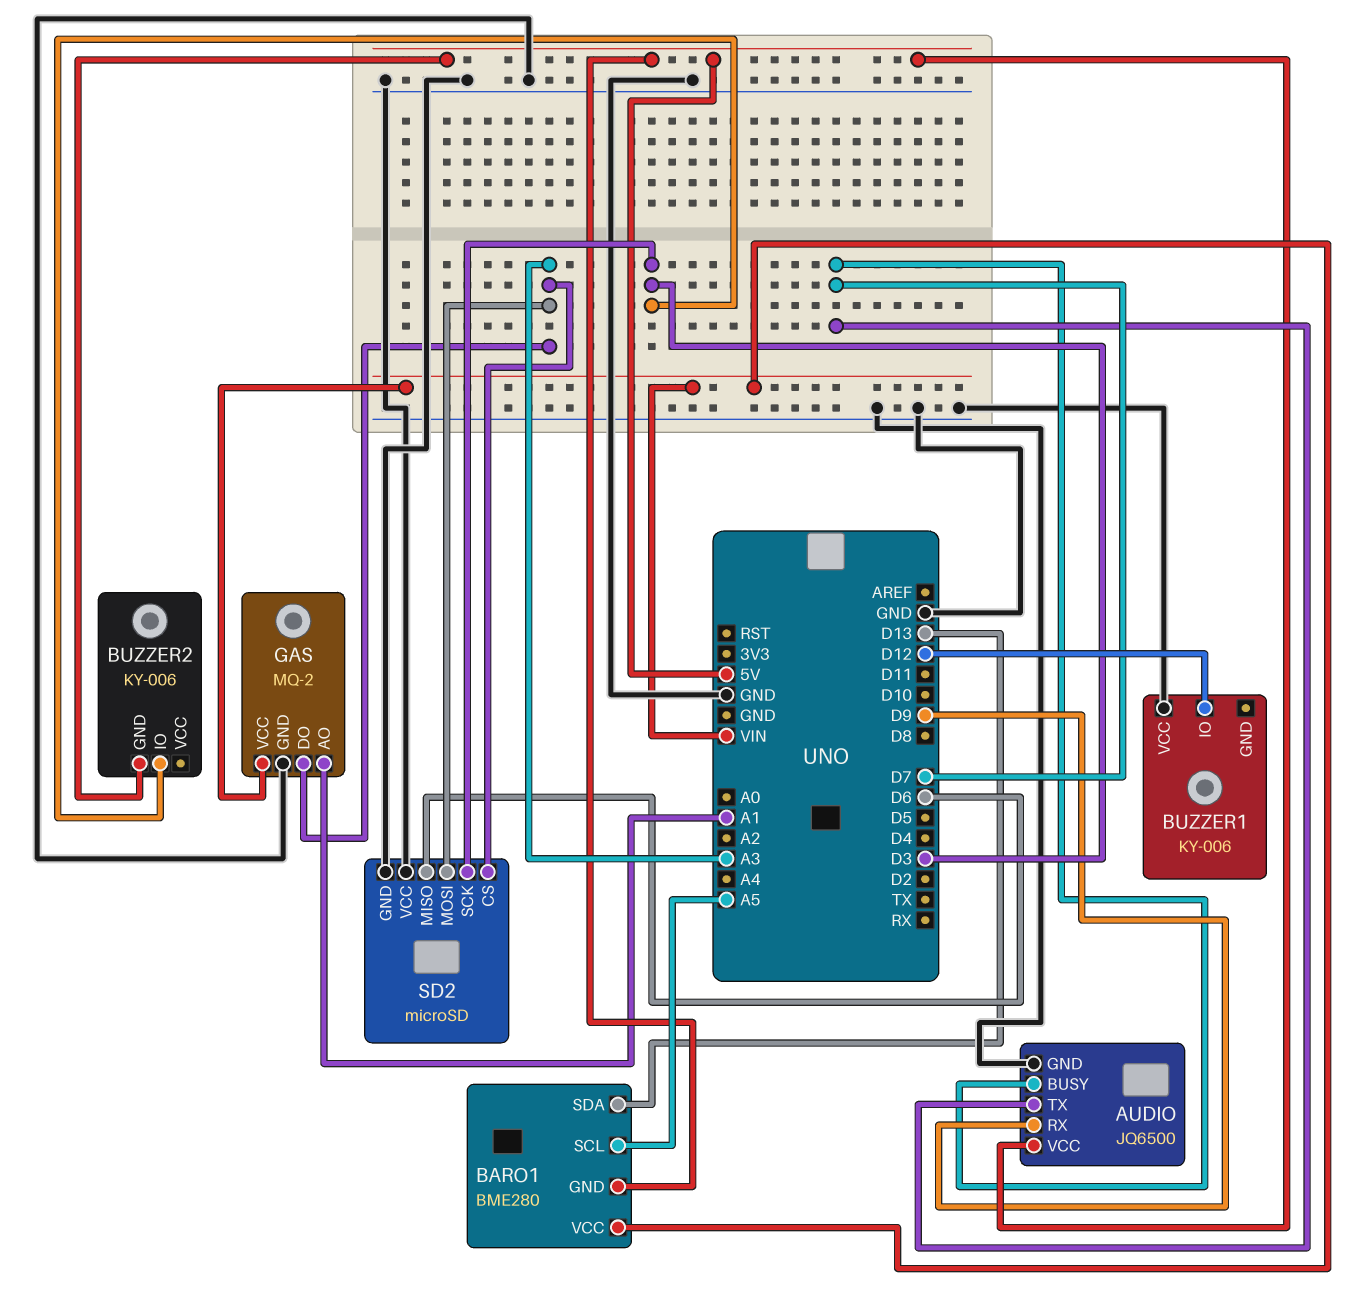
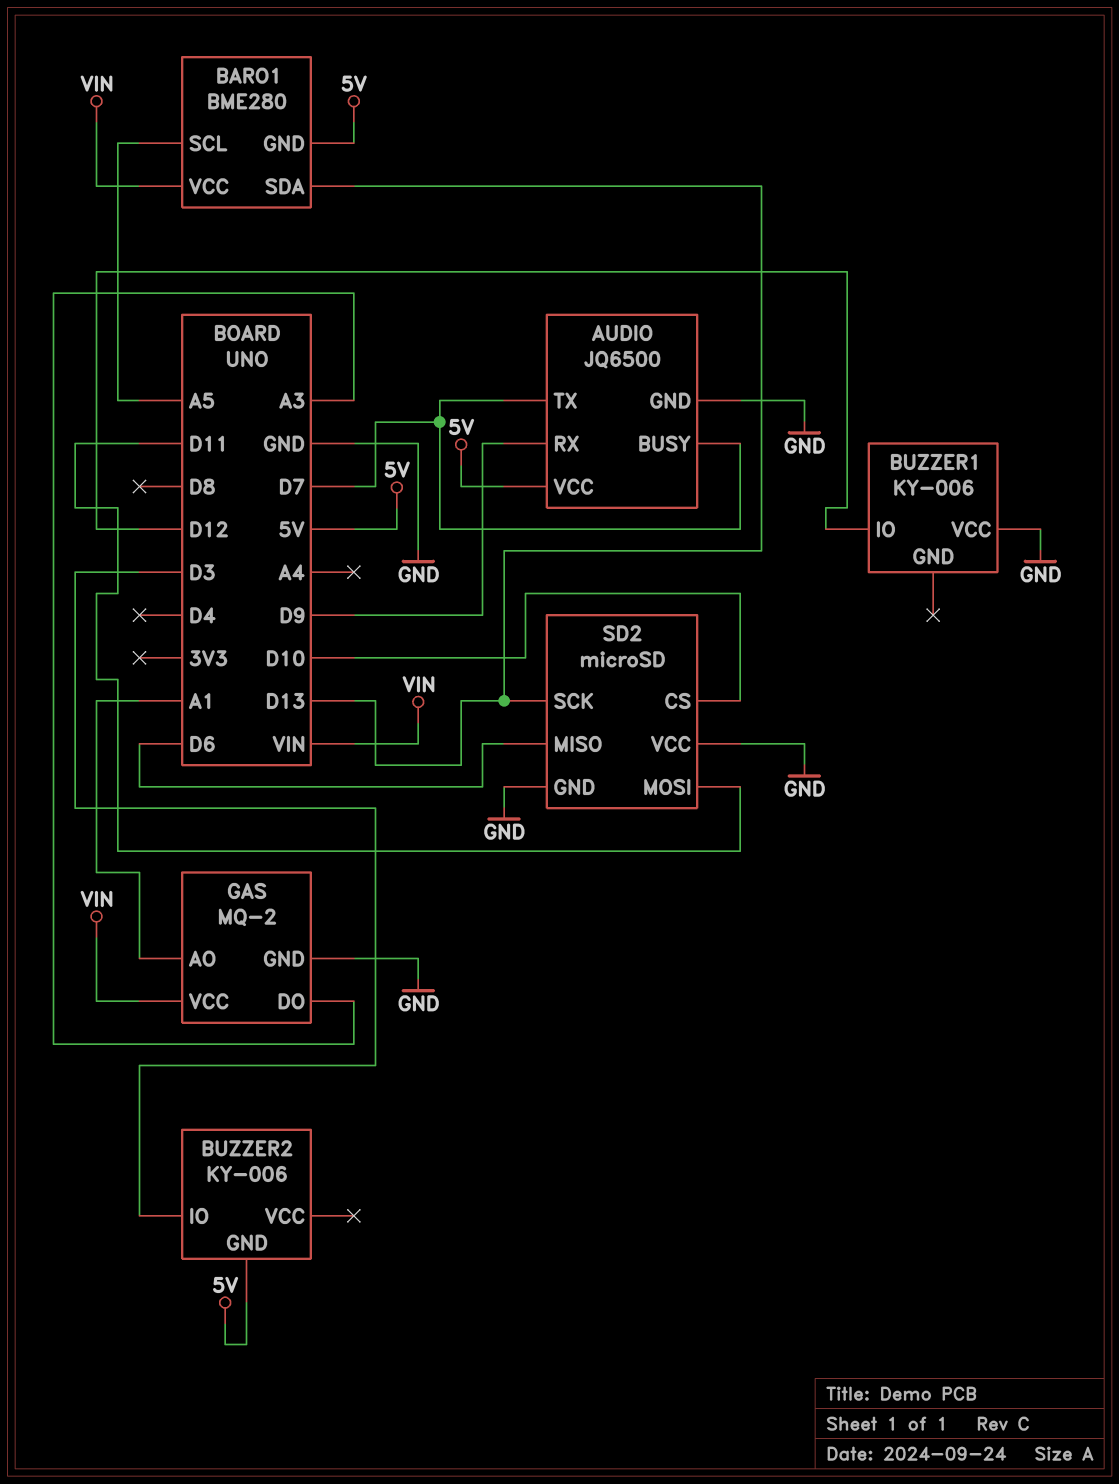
SD2 pin CS: A3 -> D10
SD2 pin MOSI: A3 -> D11
SD2 pin SCK: D3 -> D13

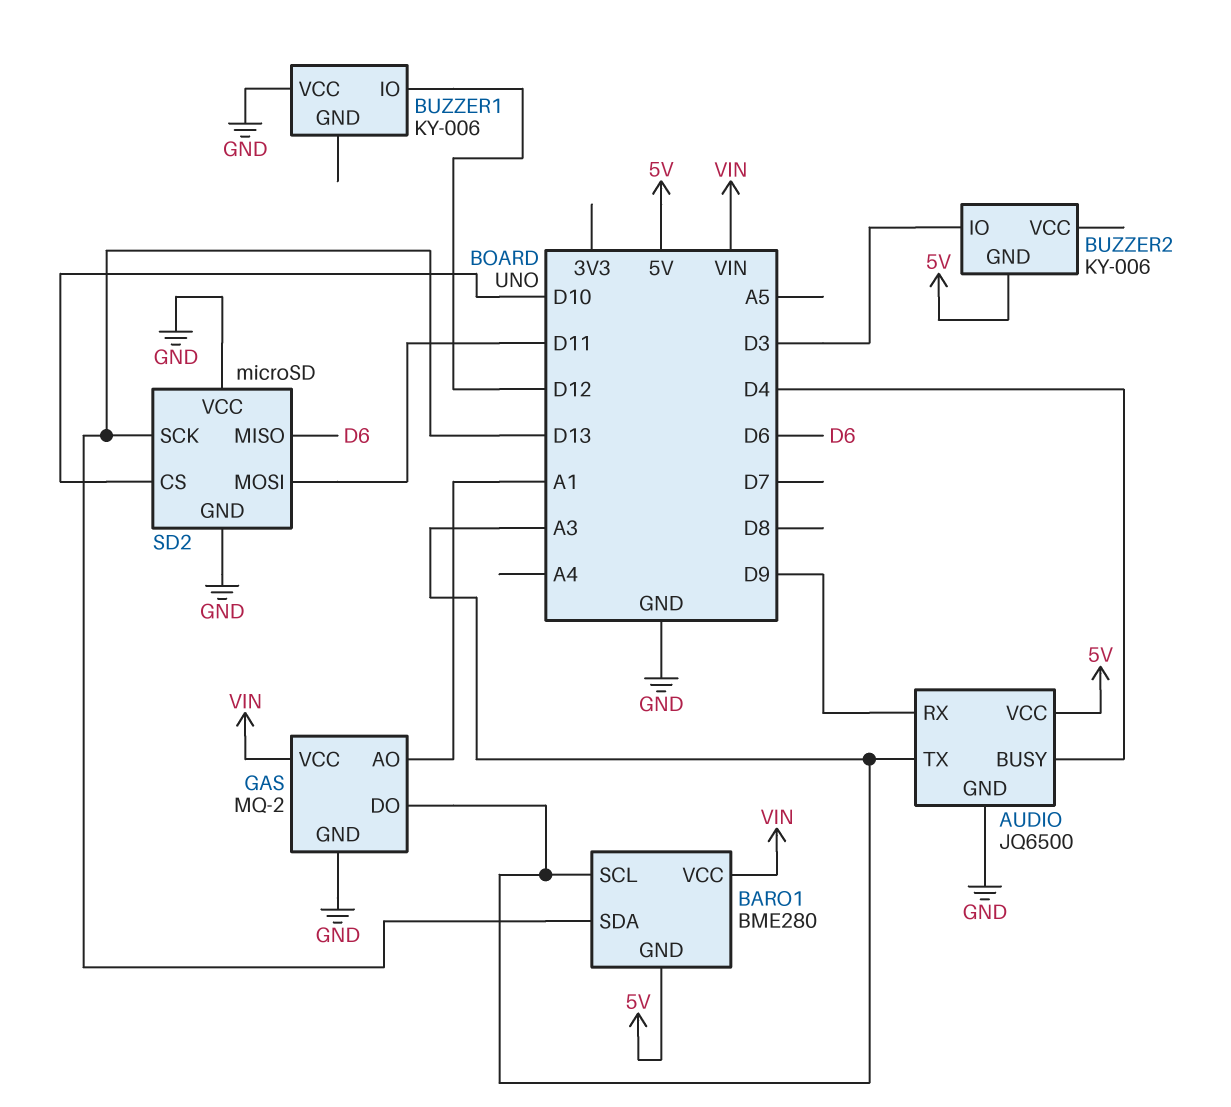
AUDIO pin BUSY: D7 -> D4
AUDIO pin TX: D7 -> A3
BARO1 pin SCL: A5 -> A3

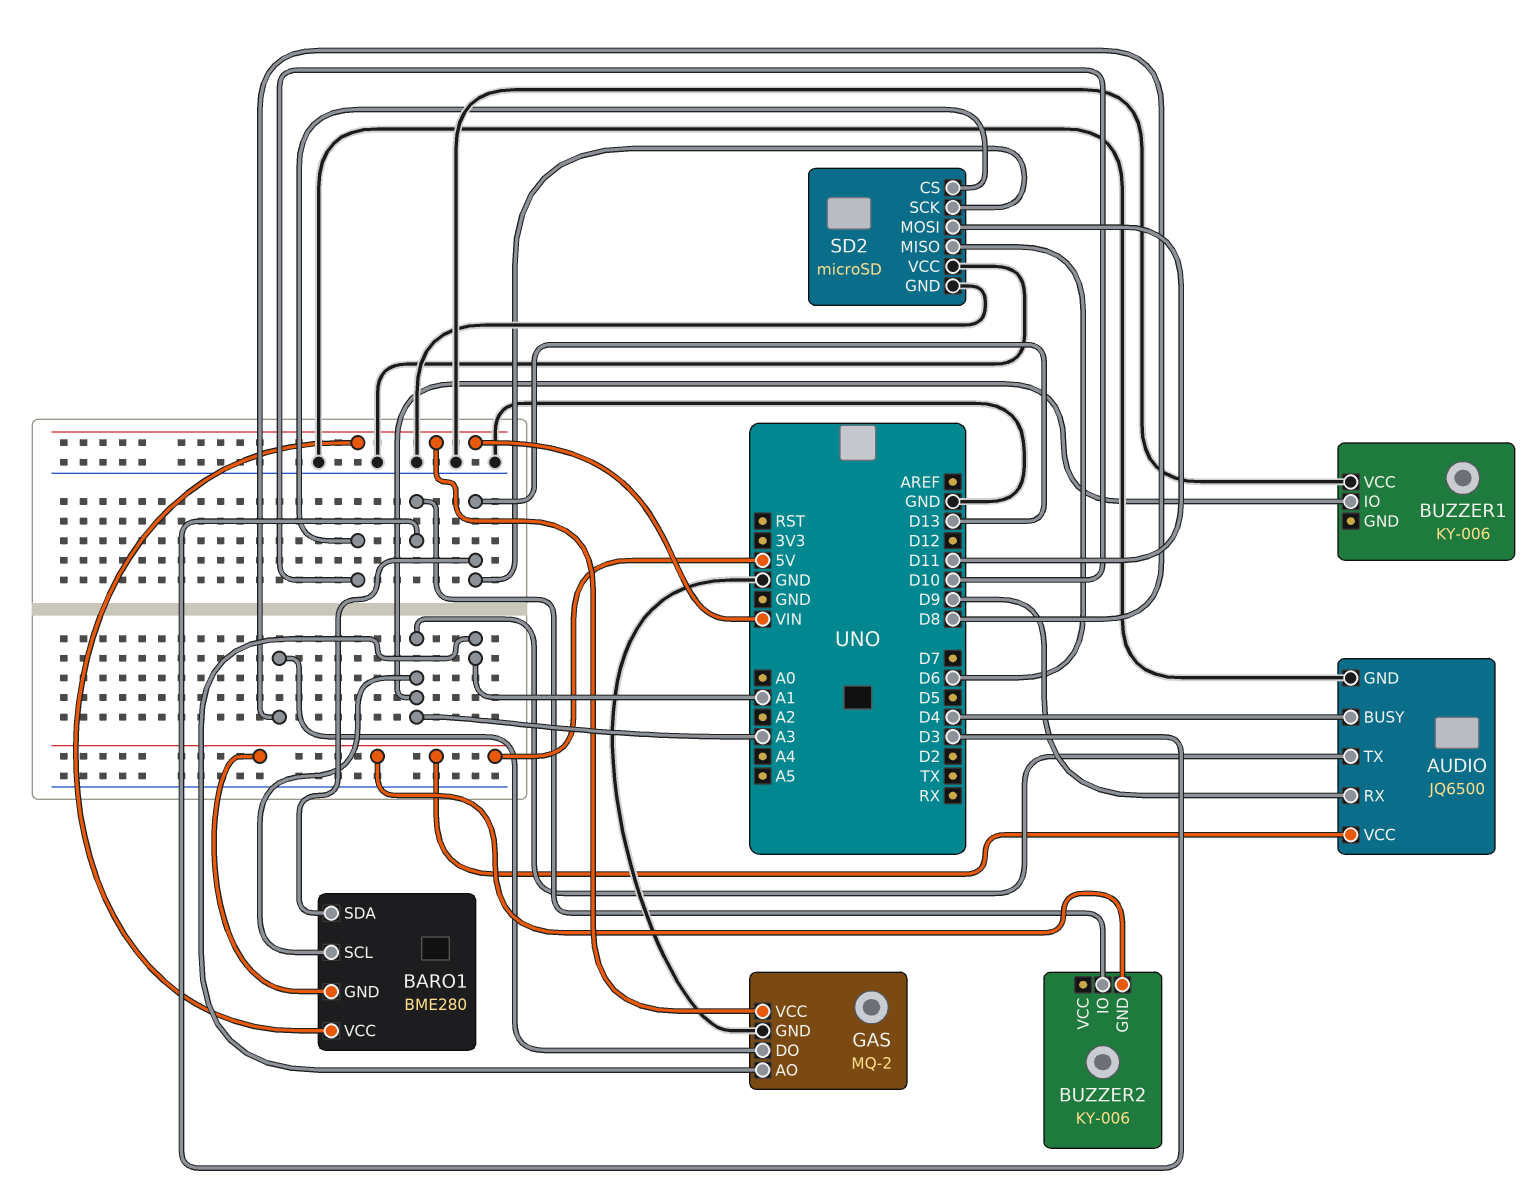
BUZZER1 pin IO: D12 -> A3
GAS pin DO: A3 -> D8

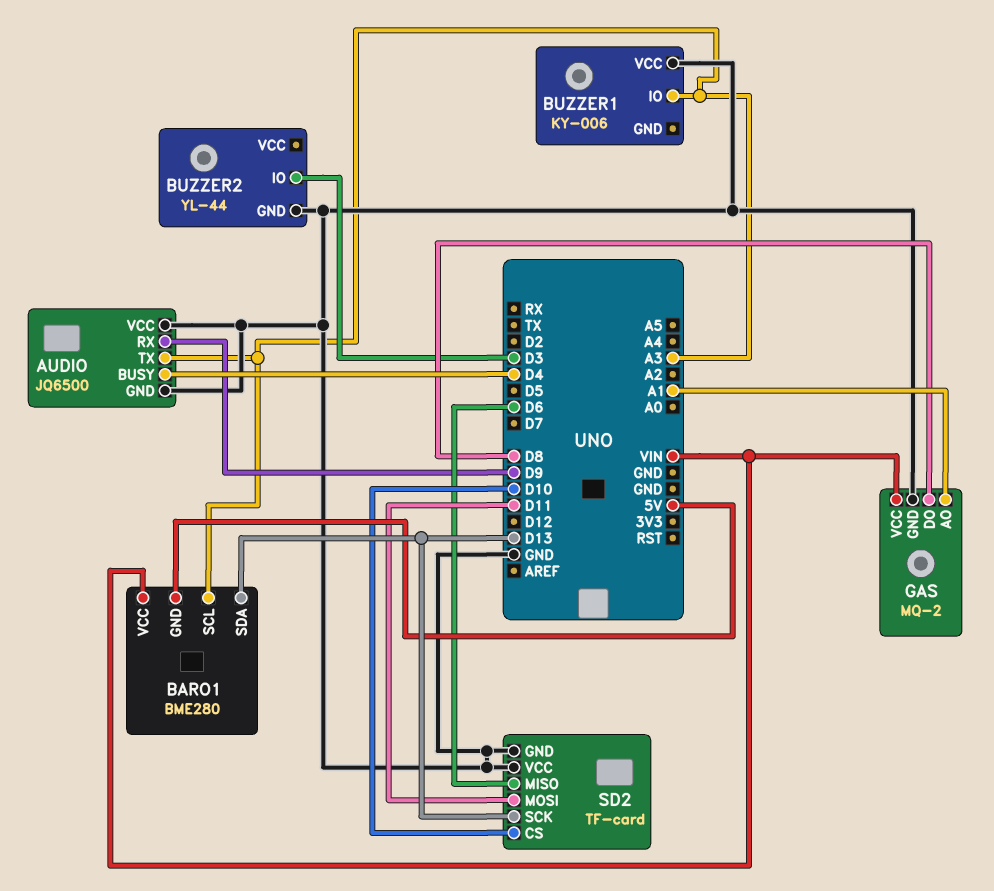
AUDIO pin VCC: 5V -> GND
BUZZER2: KY-006 -> YL-44
BUZZER2 pin GND: 5V -> GND
SD2: microSD -> TF-card

